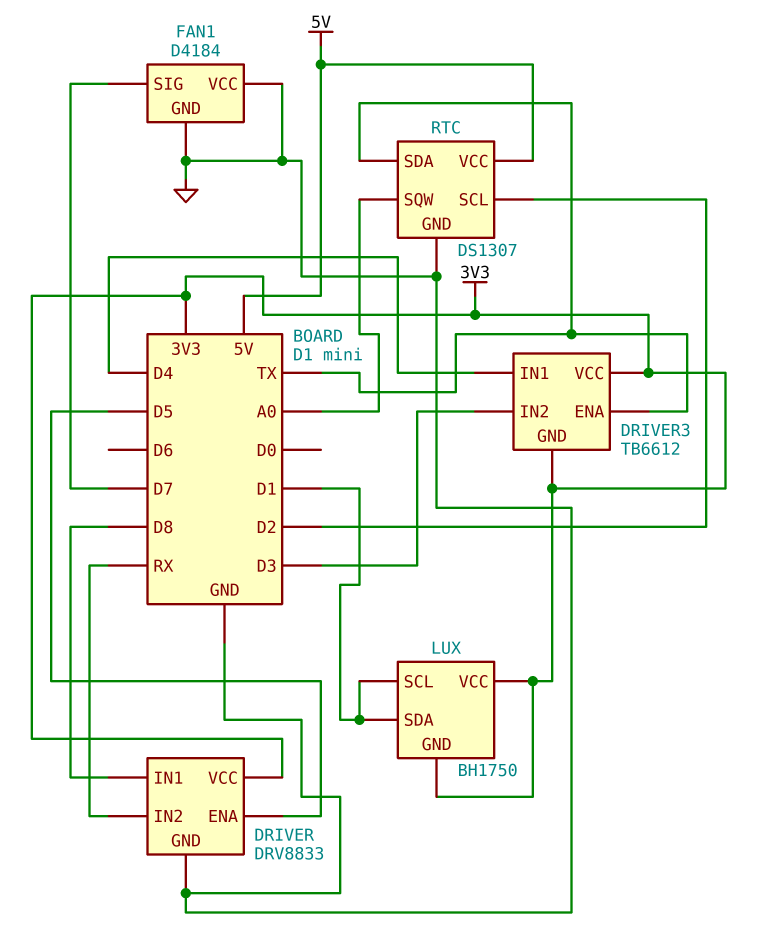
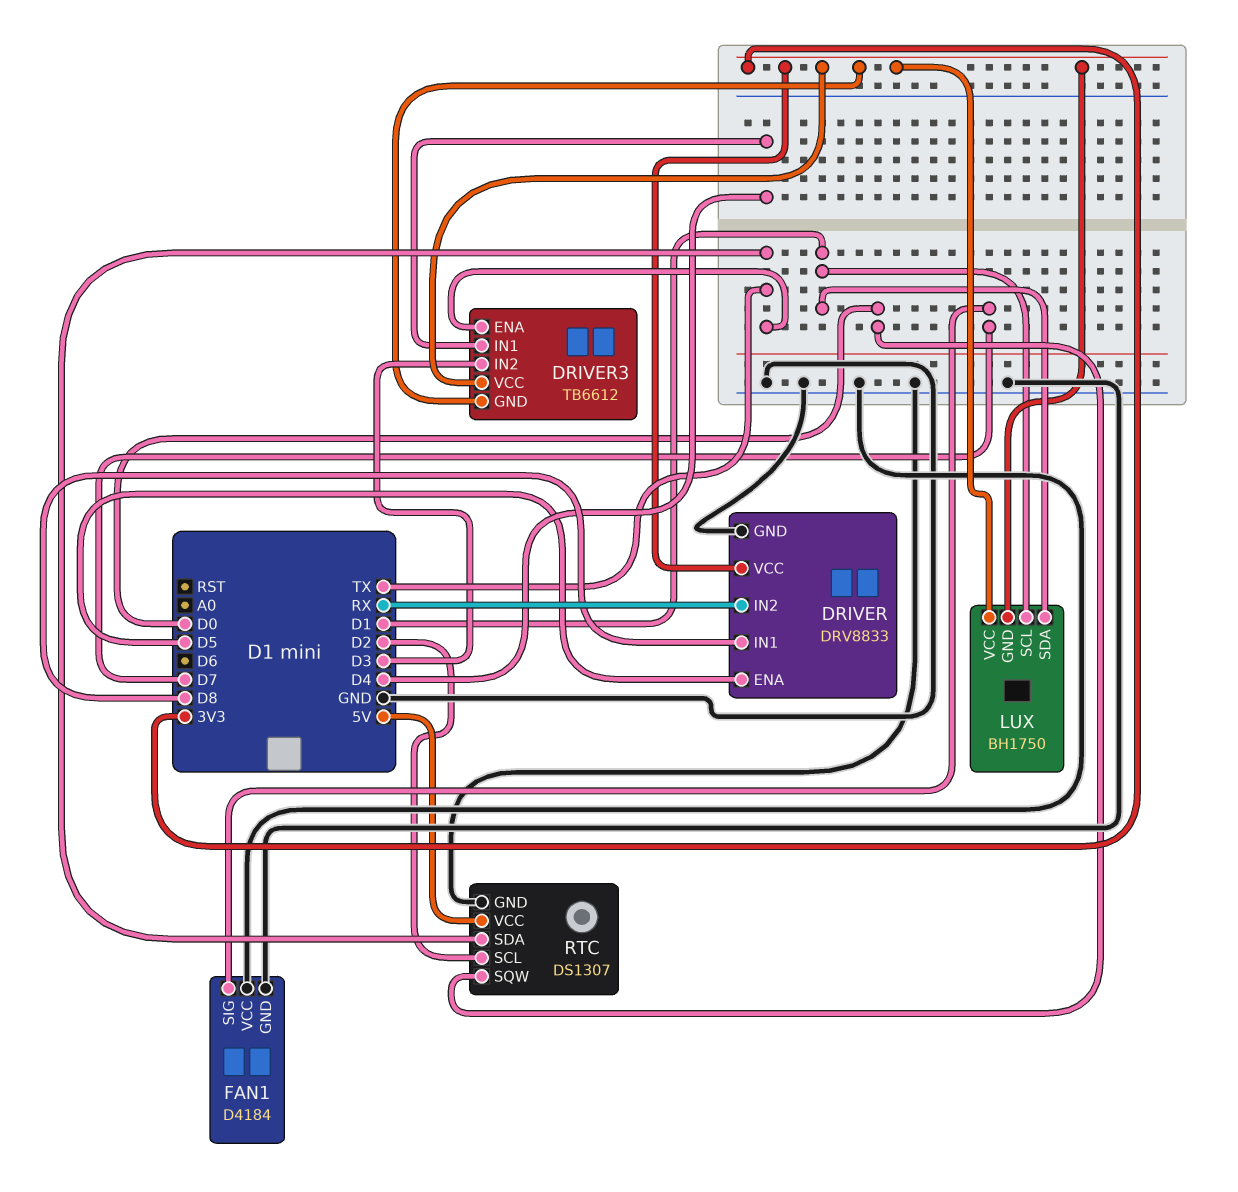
RTC pin SQW: A0 -> D0

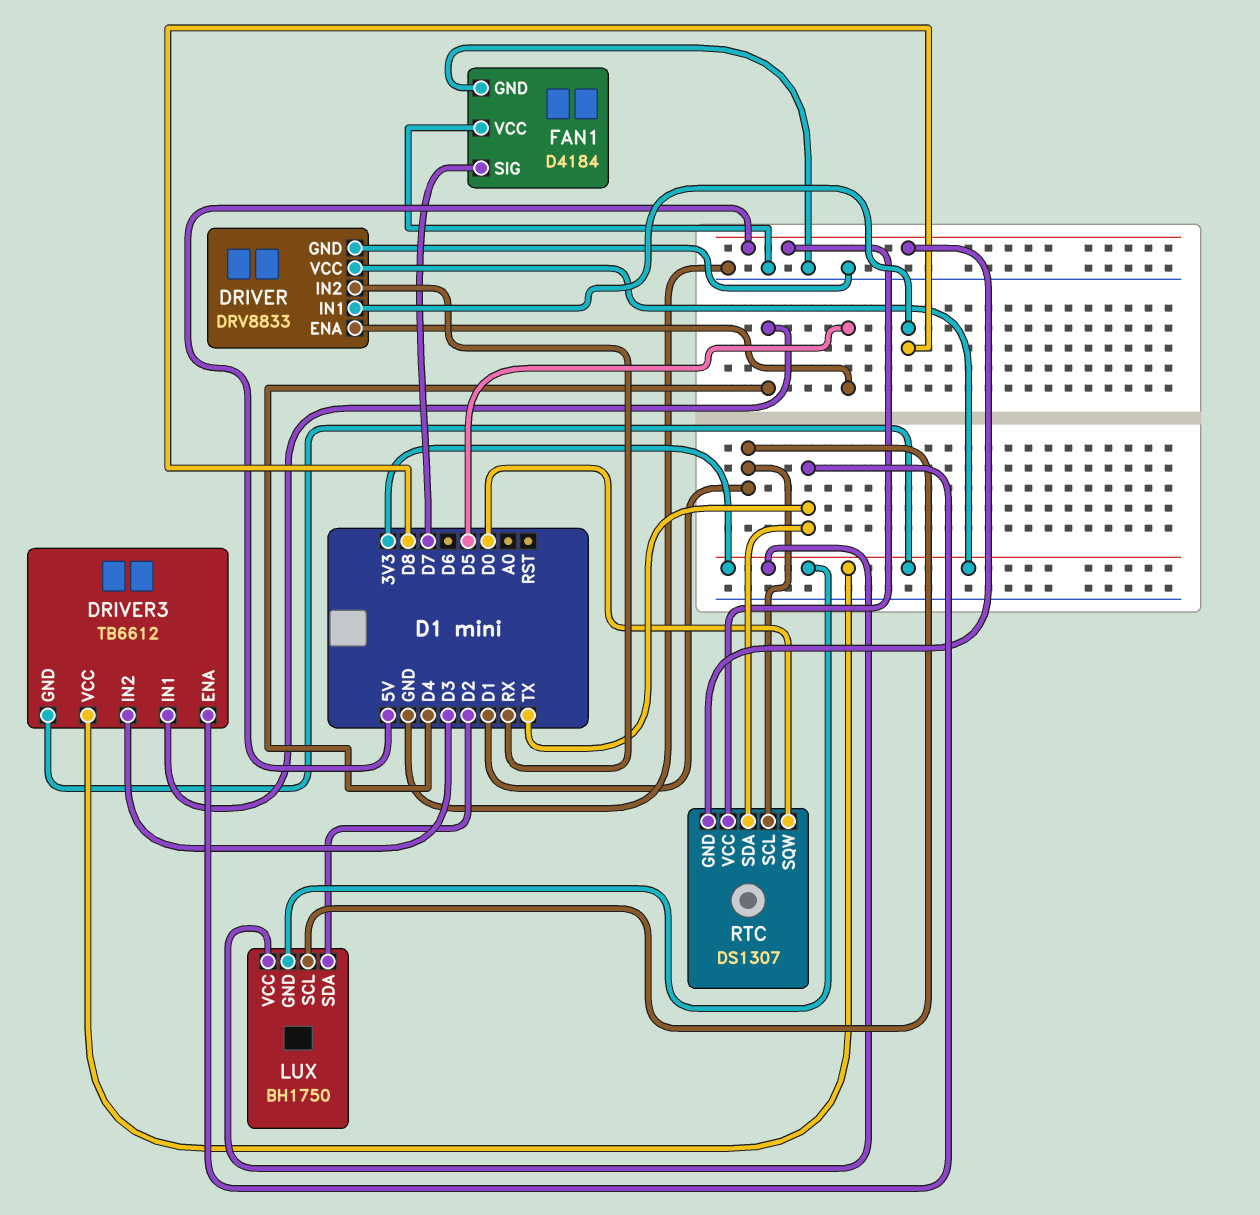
LUX pin SDA: D1 -> D2
RTC pin GND: GND -> 5V
RTC pin SCL: D2 -> D1

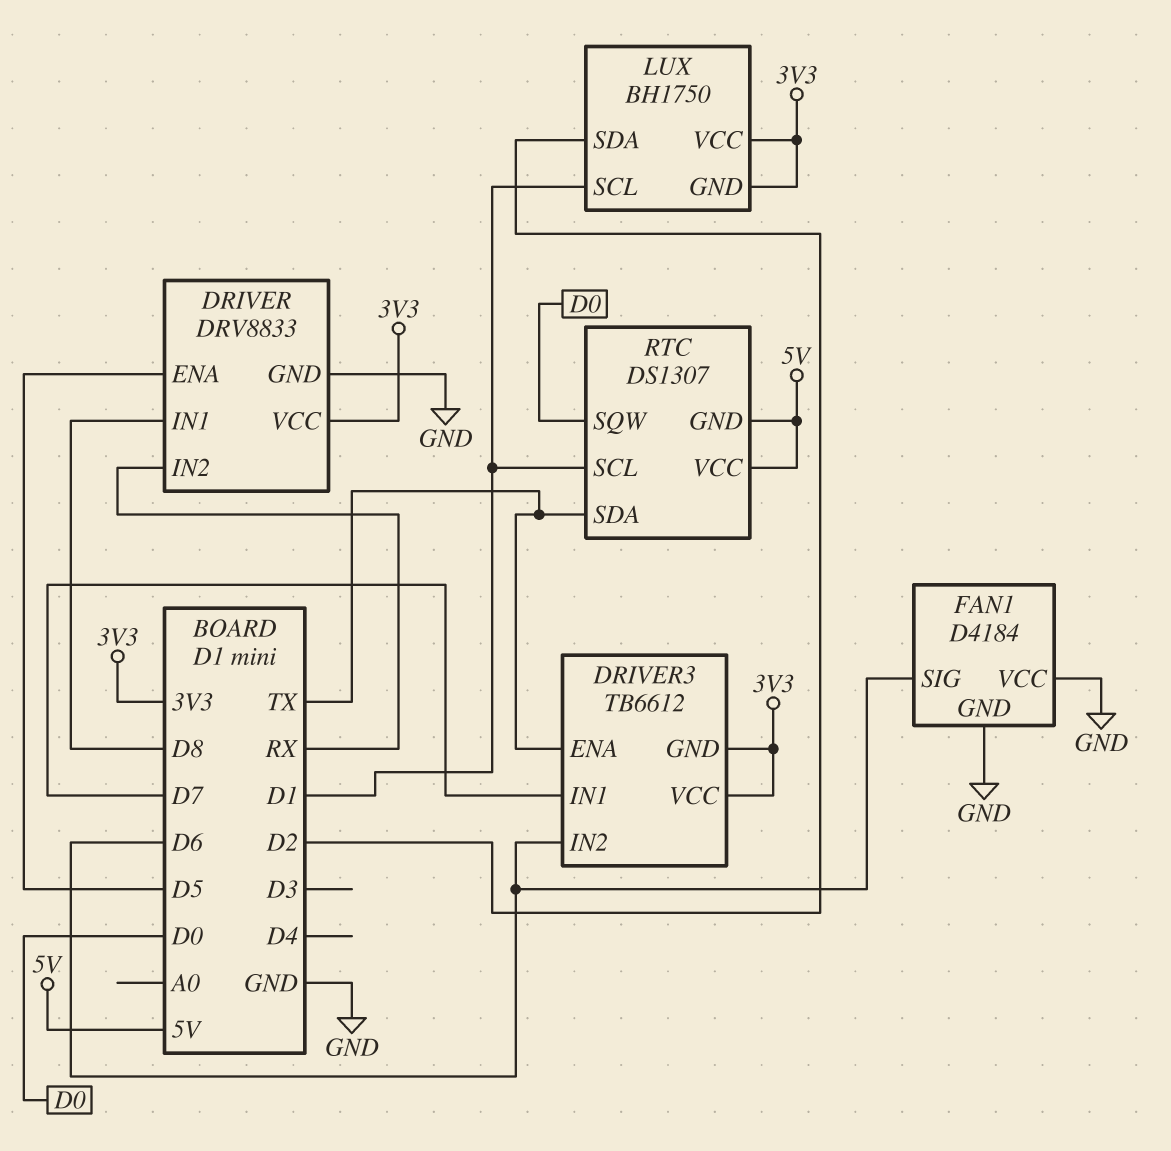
DRIVER3 pin IN1: D4 -> D7
DRIVER3 pin IN2: D3 -> D6
FAN1 pin SIG: D7 -> D6

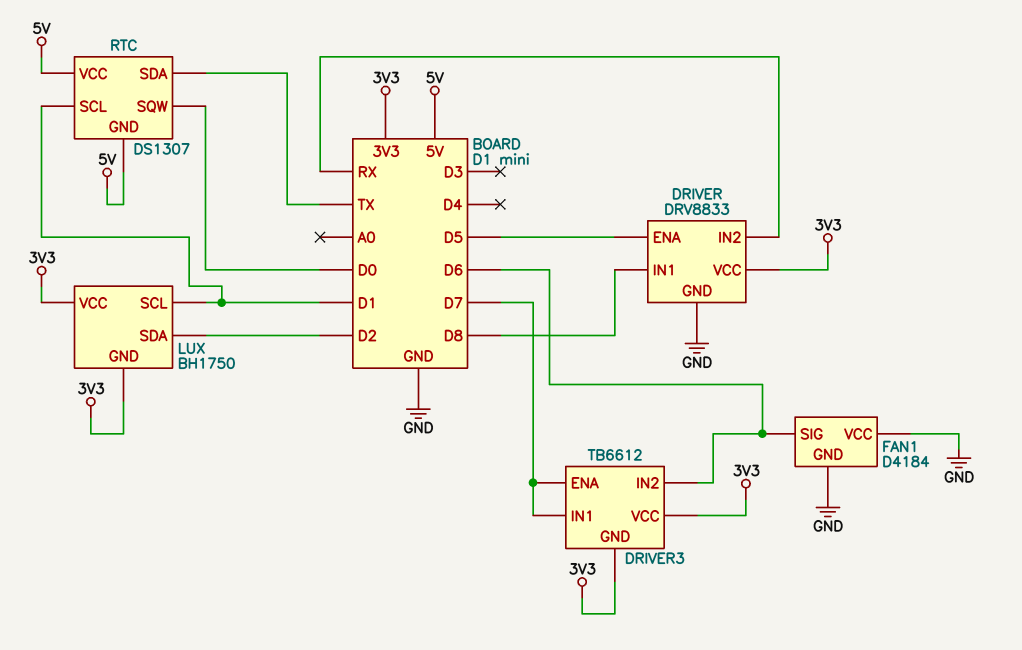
DRIVER3 pin ENA: TX -> D7

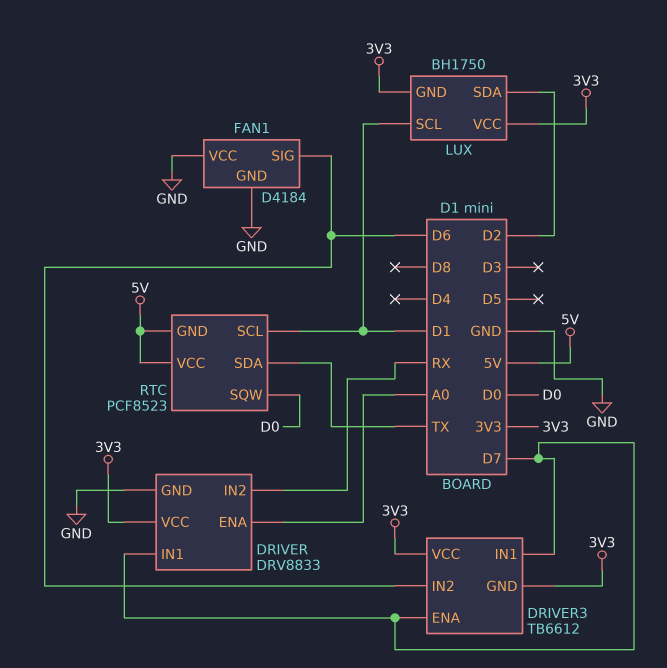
DRIVER pin ENA: D5 -> A0
DRIVER pin IN1: D8 -> D7
RTC: DS1307 -> PCF8523

